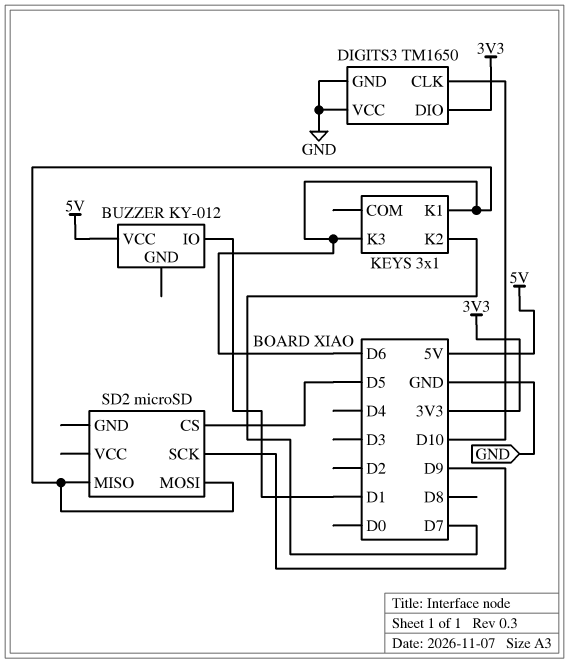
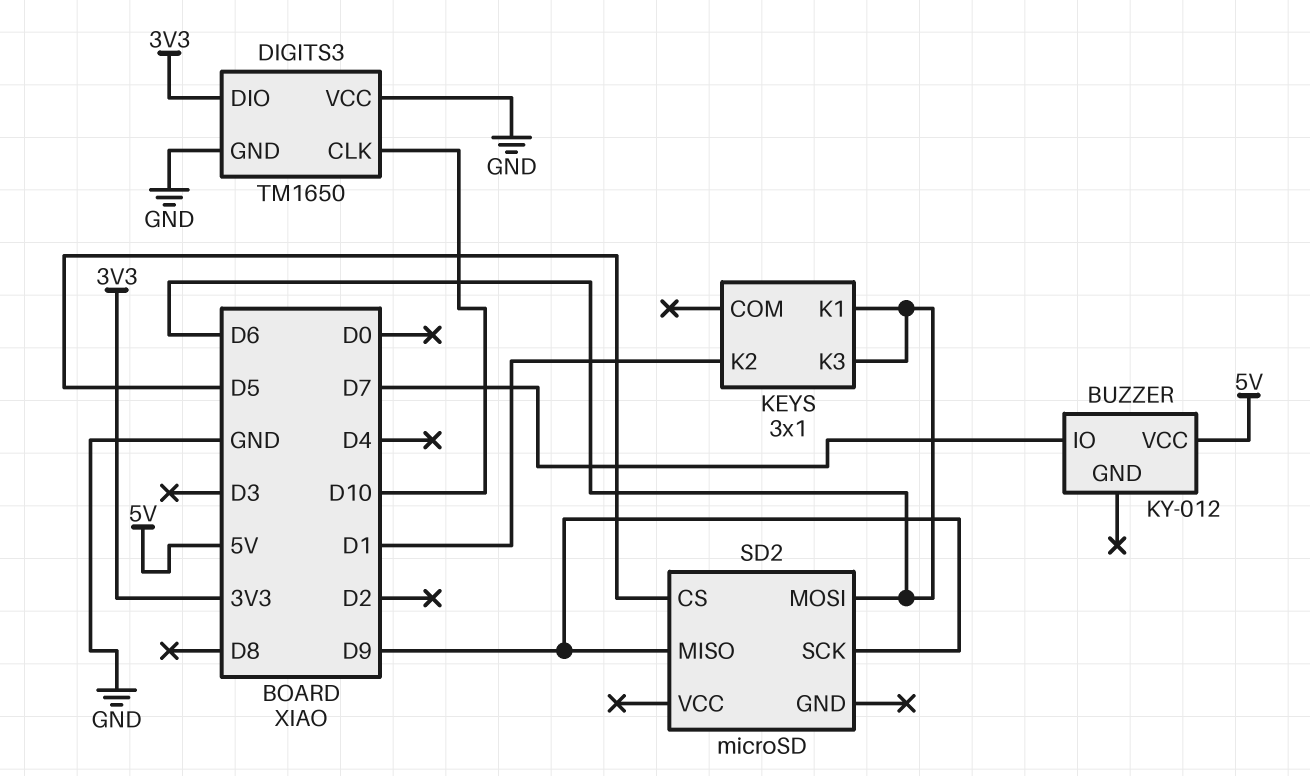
BUZZER pin IO: D1 -> D7
KEYS pin K2: D7 -> D1
SD2 pin MISO: D6 -> D9

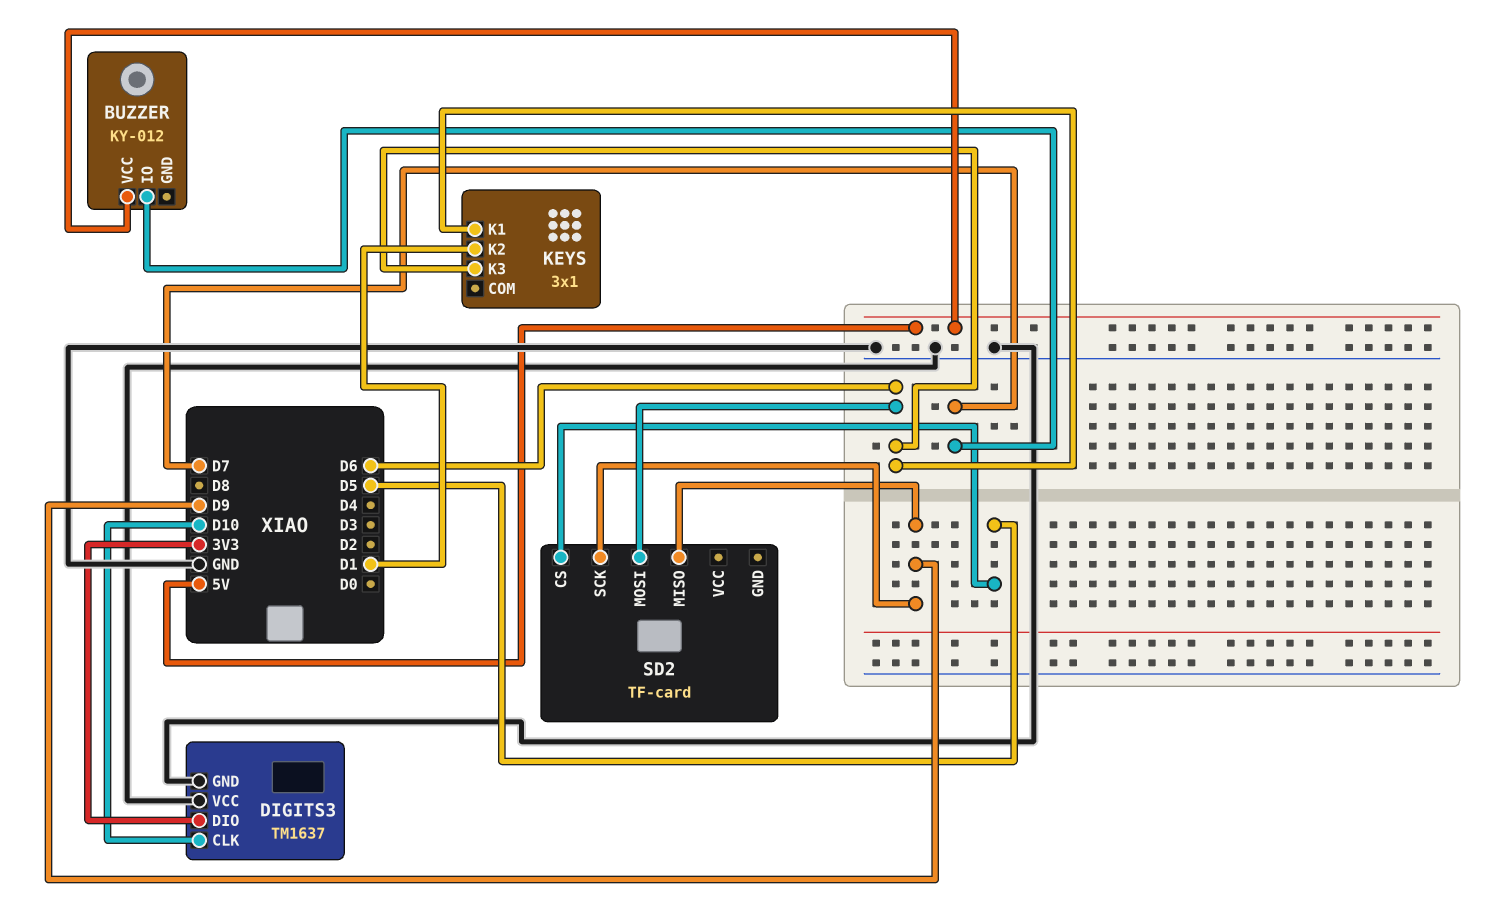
DIGITS3: TM1650 -> TM1637
SD2: microSD -> TF-card

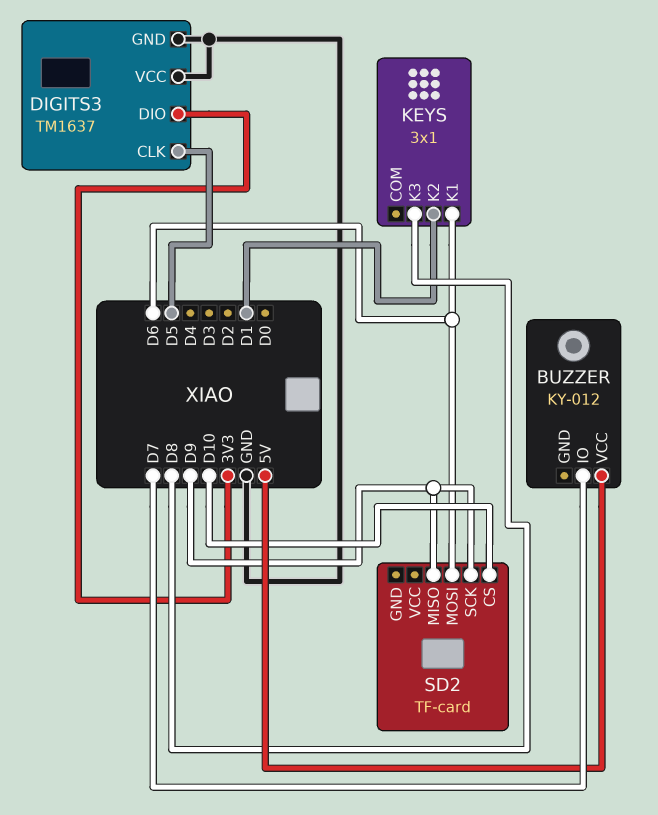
DIGITS3 pin CLK: D10 -> D5
KEYS pin K3: D6 -> D8
SD2 pin CS: D5 -> D10

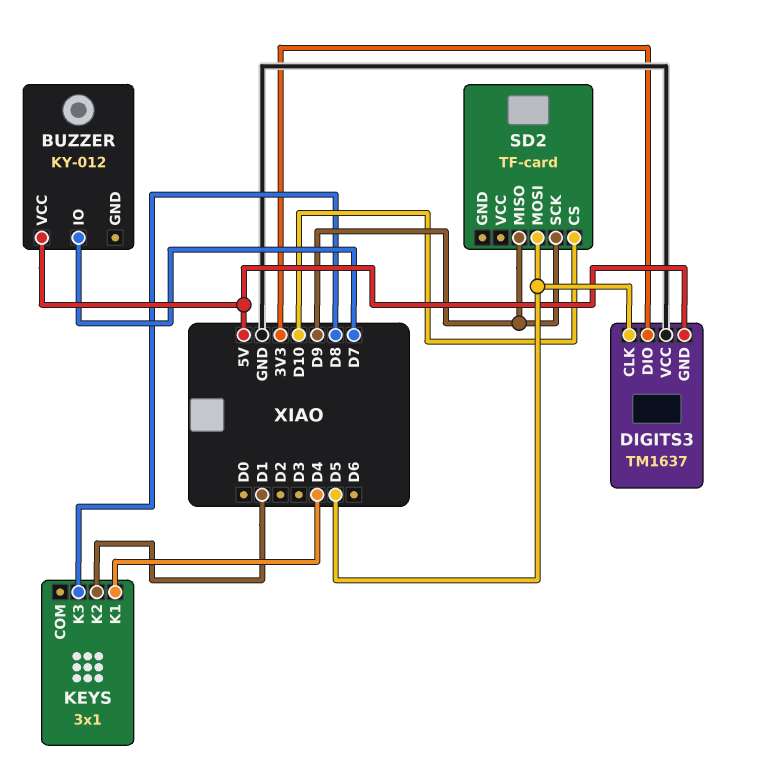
DIGITS3 pin GND: GND -> 5V
KEYS pin K1: D6 -> D4
SD2 pin MOSI: D6 -> D5

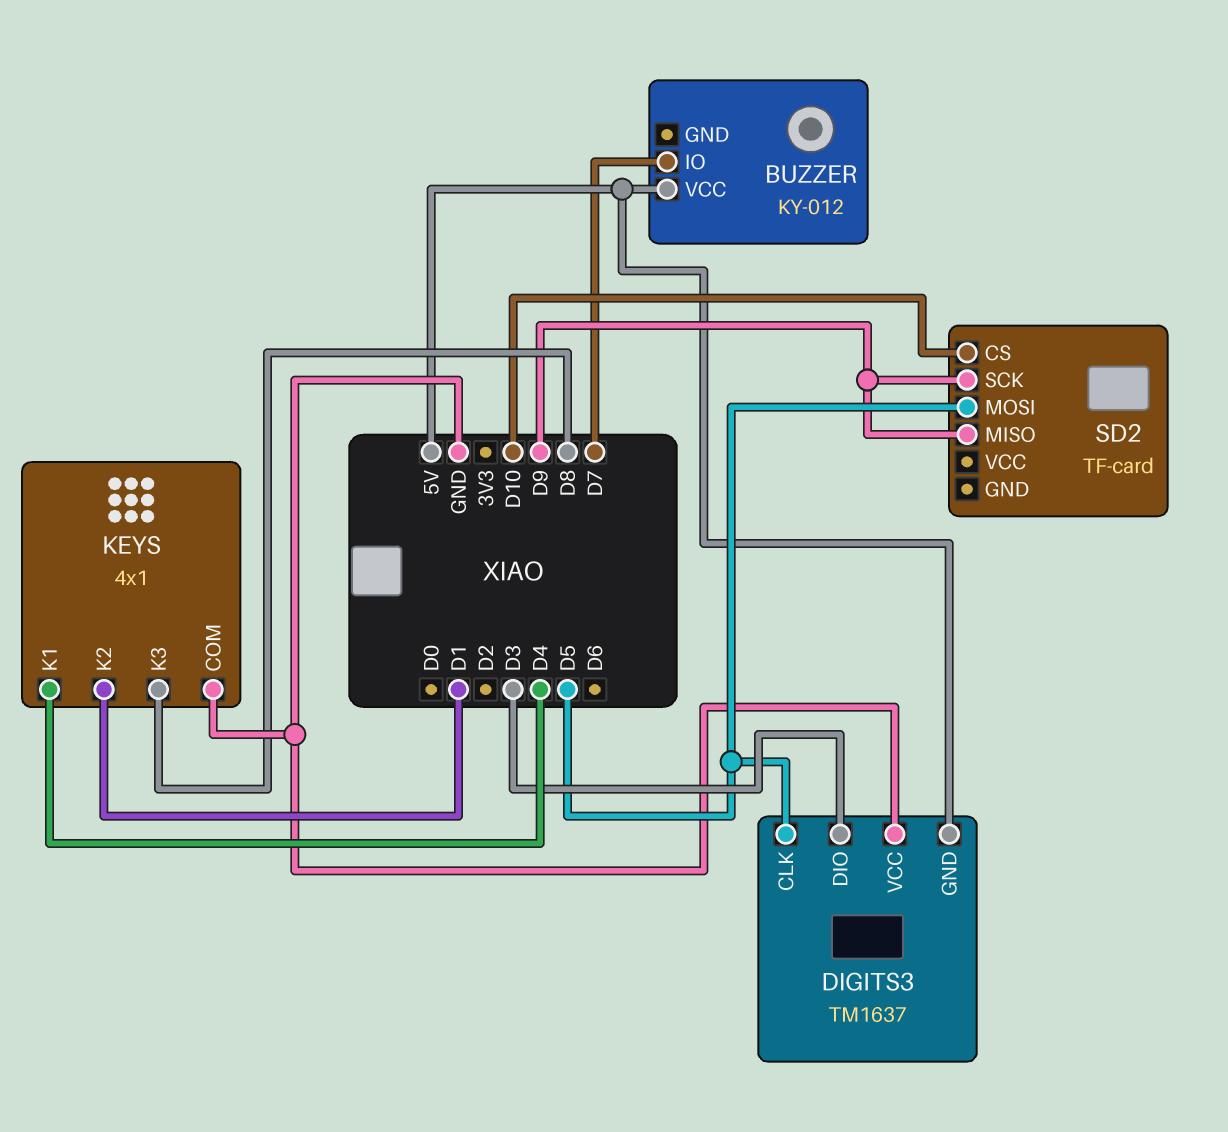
DIGITS3 pin DIO: 3V3 -> D3
KEYS: 3x1 -> 4x1
KEYS pin COM: none -> GND

